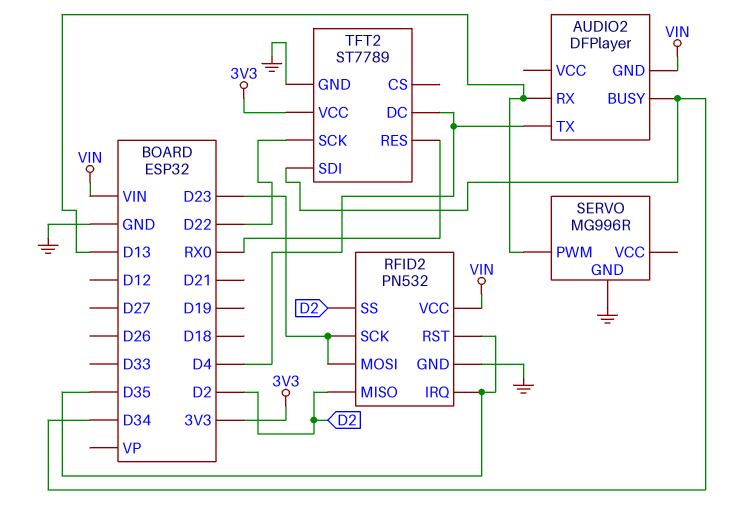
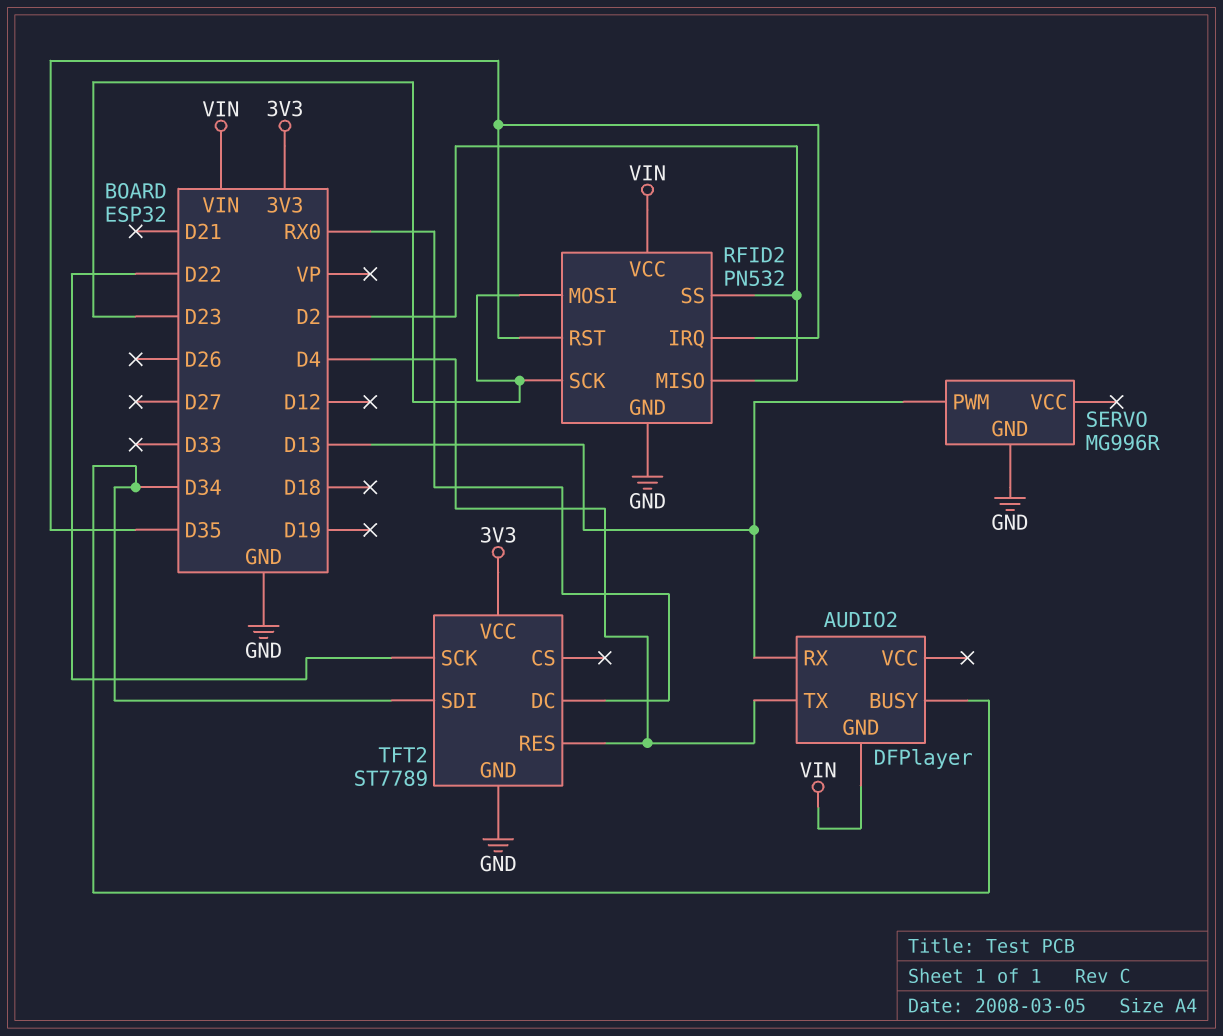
TFT2 pin DC: D4 -> RX0
TFT2 pin RES: RX0 -> D4

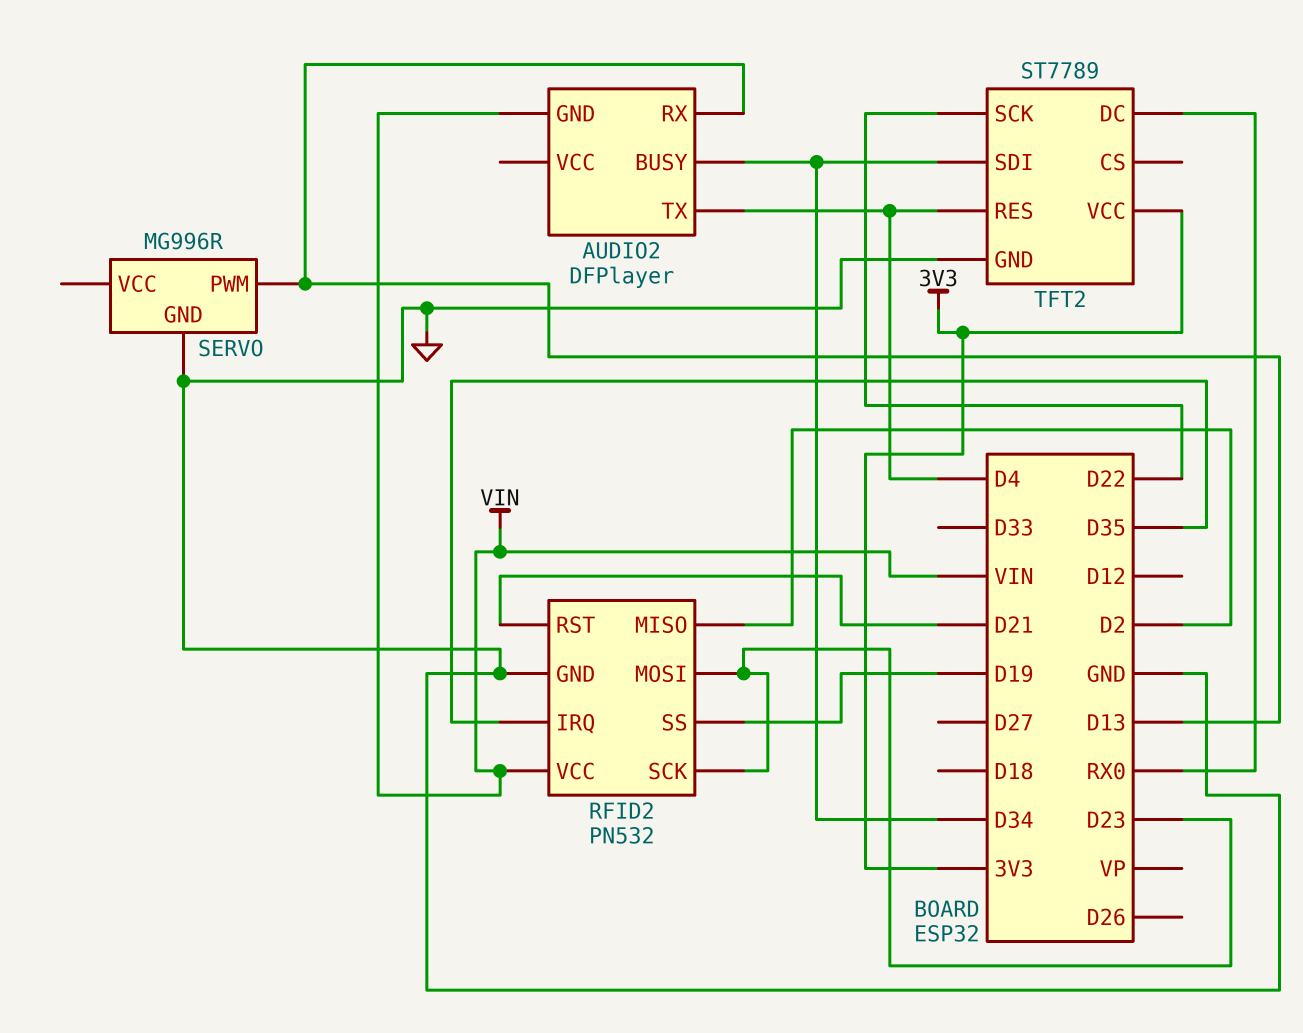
RFID2 pin RST: D35 -> D21
RFID2 pin SS: D2 -> D19

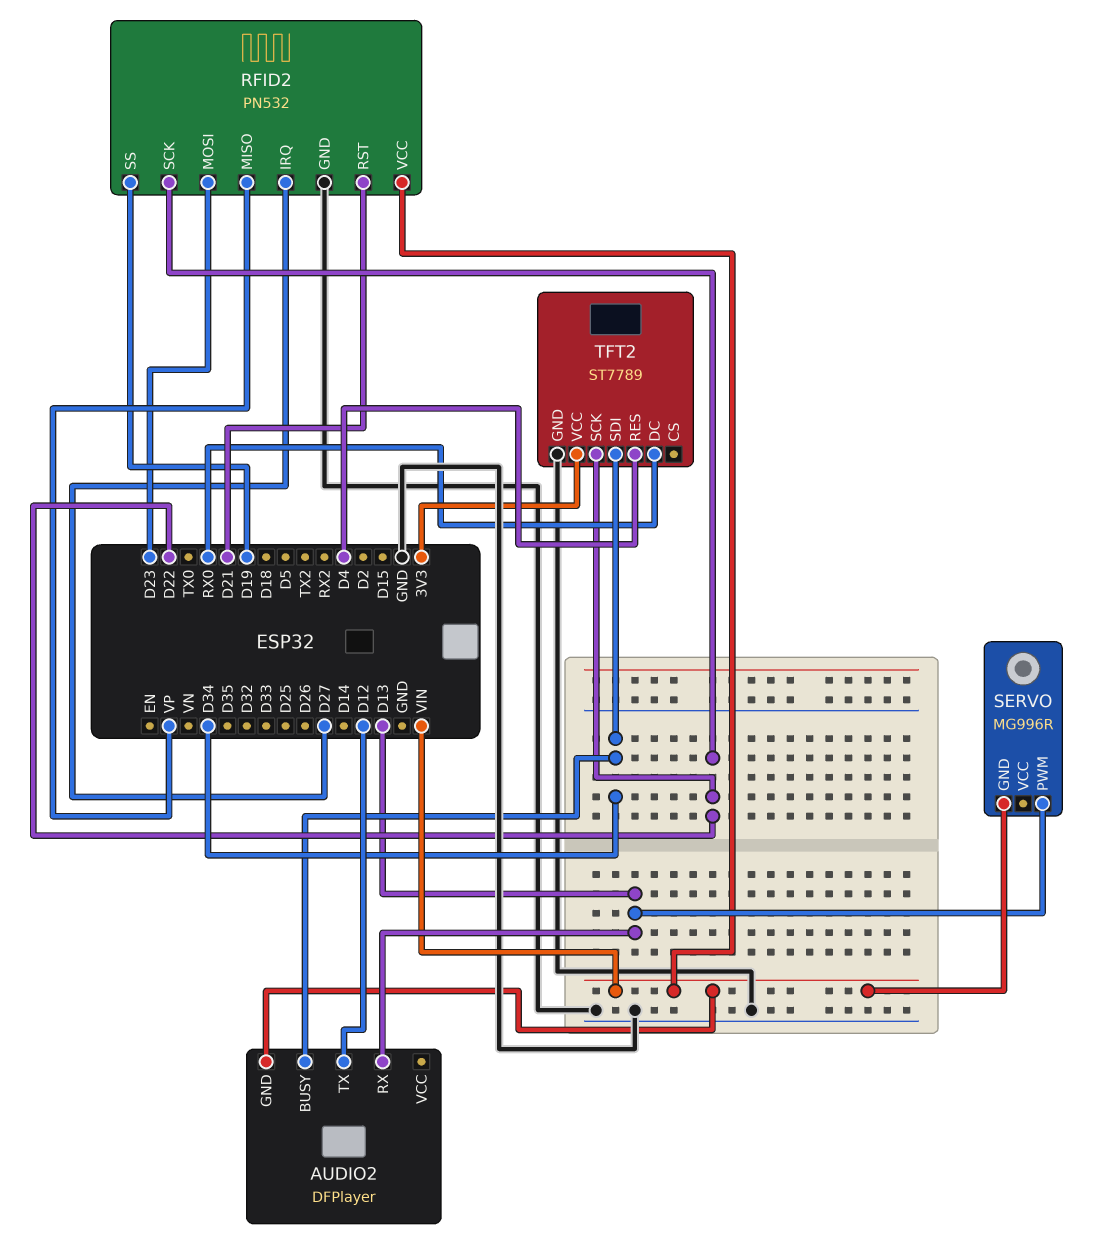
AUDIO2 pin TX: D4 -> D12
RFID2 pin IRQ: D35 -> D27
RFID2 pin MISO: D2 -> VP
RFID2 pin SCK: D23 -> D22
SERVO pin GND: GND -> VIN

